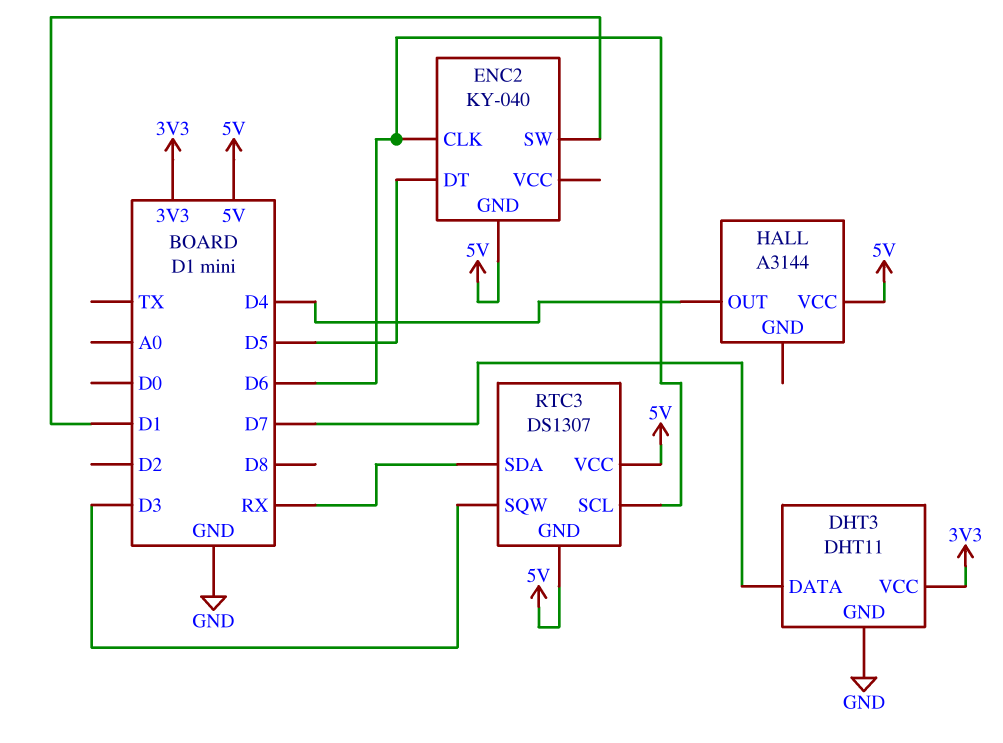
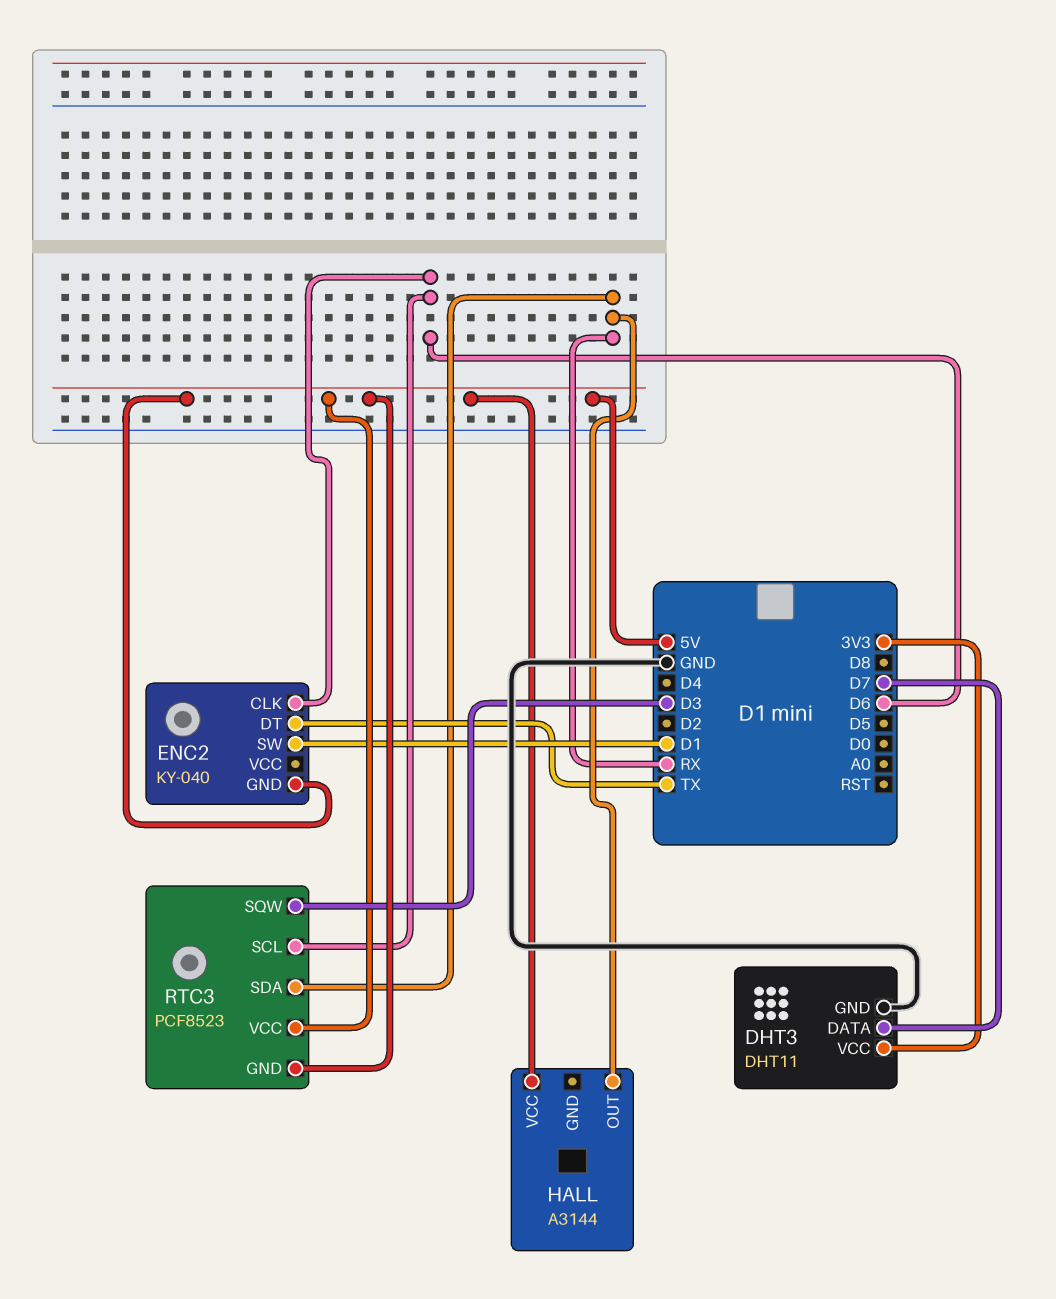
ENC2 pin DT: D5 -> TX
HALL pin OUT: D4 -> RX
RTC3: DS1307 -> PCF8523

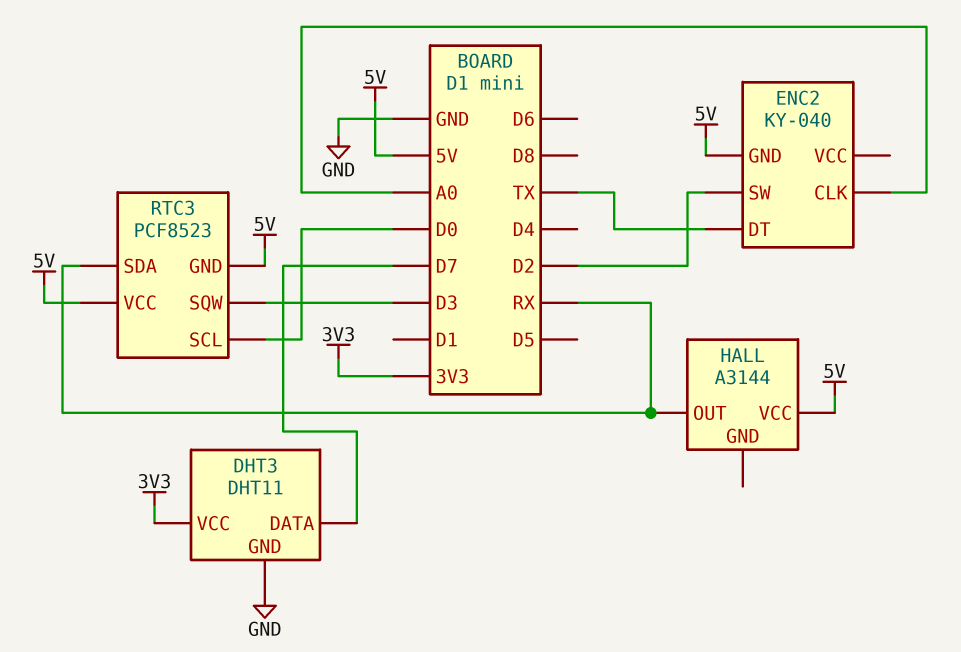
ENC2 pin CLK: D6 -> A0
ENC2 pin SW: D1 -> D2
RTC3 pin SCL: D6 -> D0

